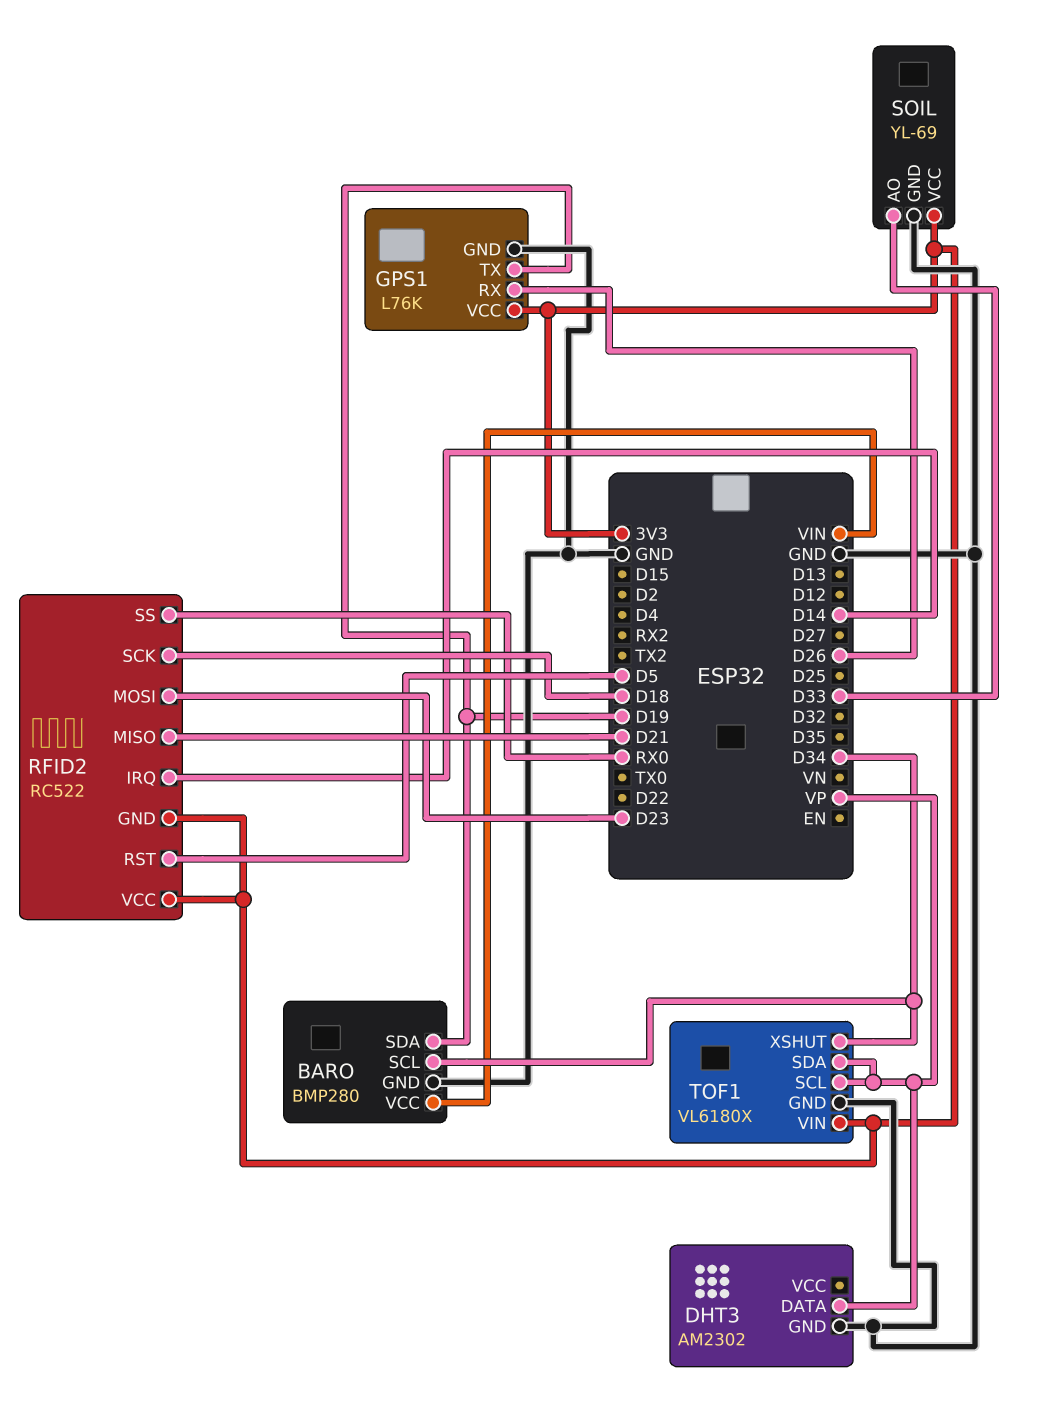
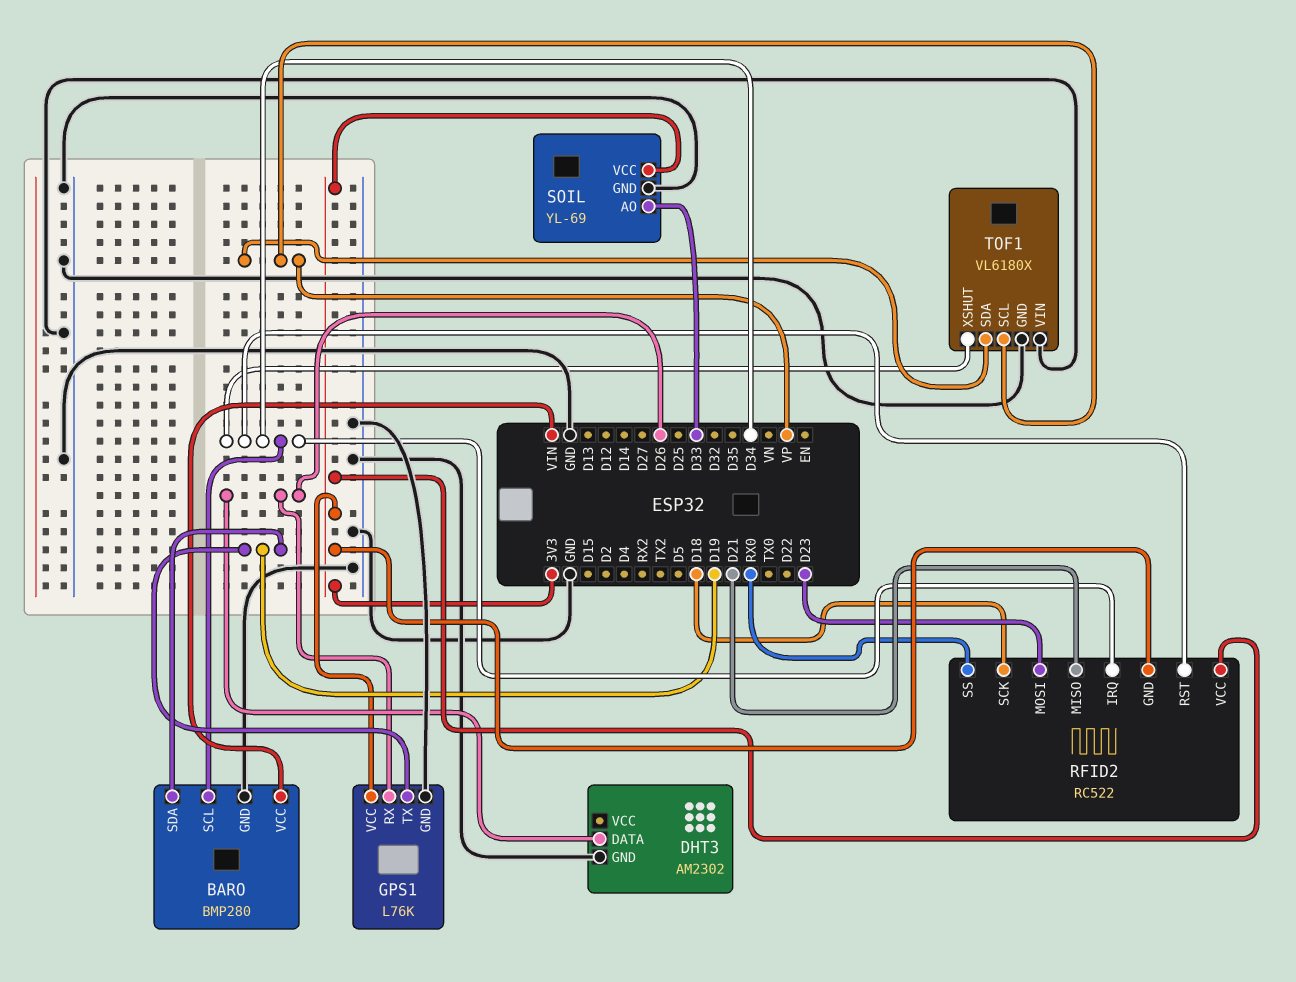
DHT3 pin DATA: VP -> D26
RFID2 pin IRQ: D14 -> D34
RFID2 pin RST: D5 -> D34
TOF1 pin VIN: 3V3 -> GND

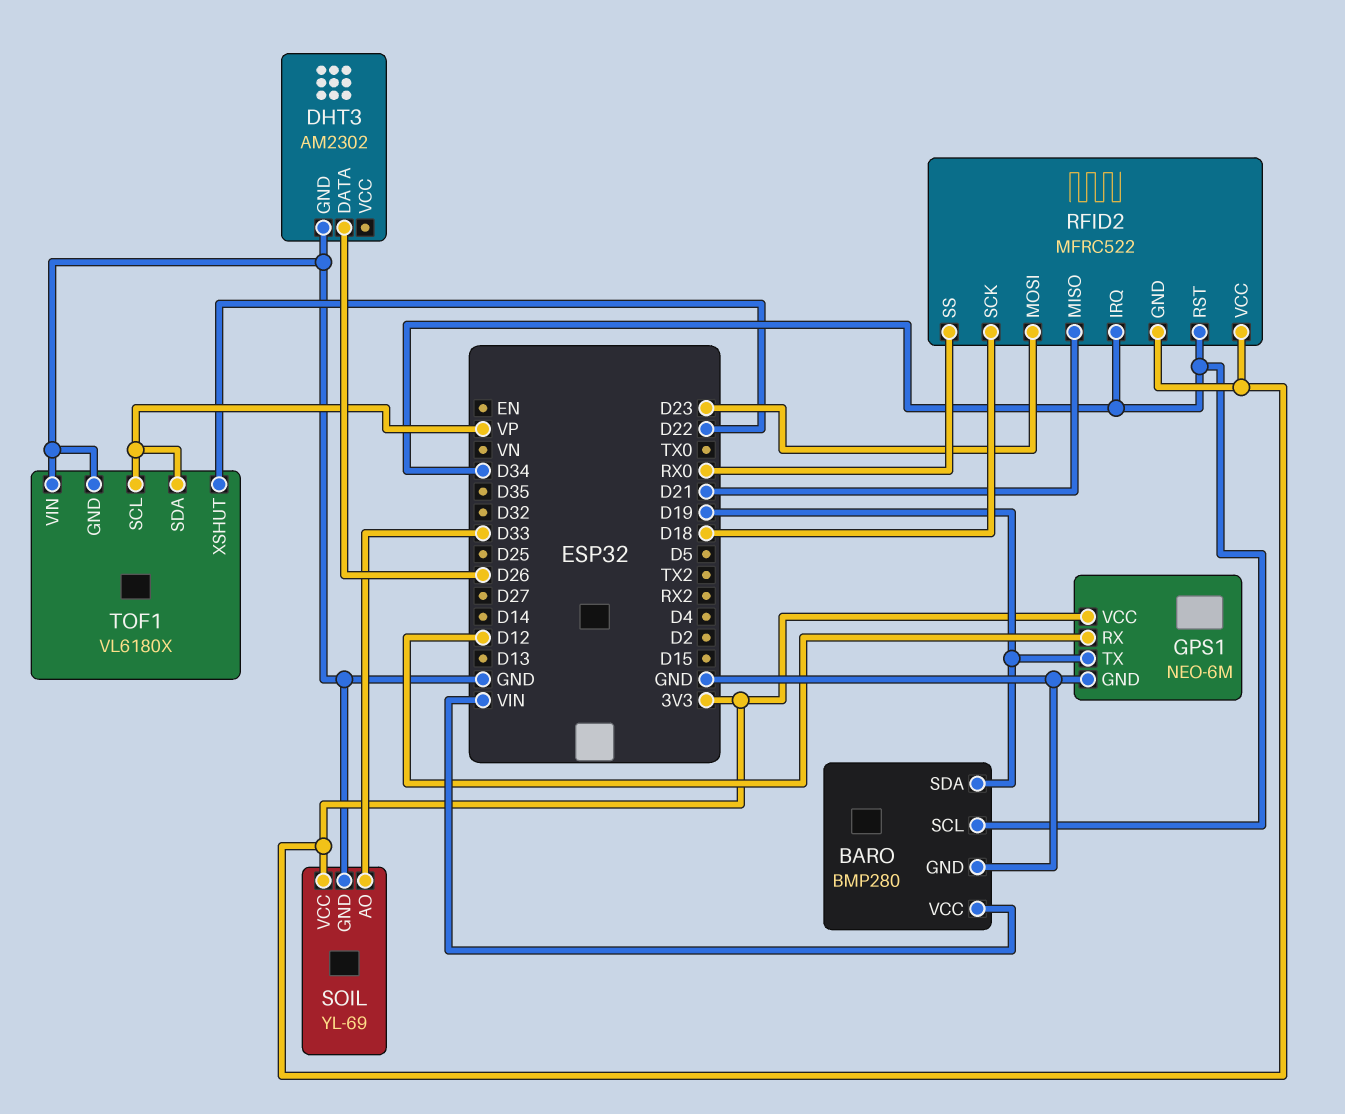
GPS1: L76K -> NEO-6M
GPS1 pin RX: D26 -> D12
RFID2: RC522 -> MFRC522
TOF1 pin XSHUT: D34 -> D22

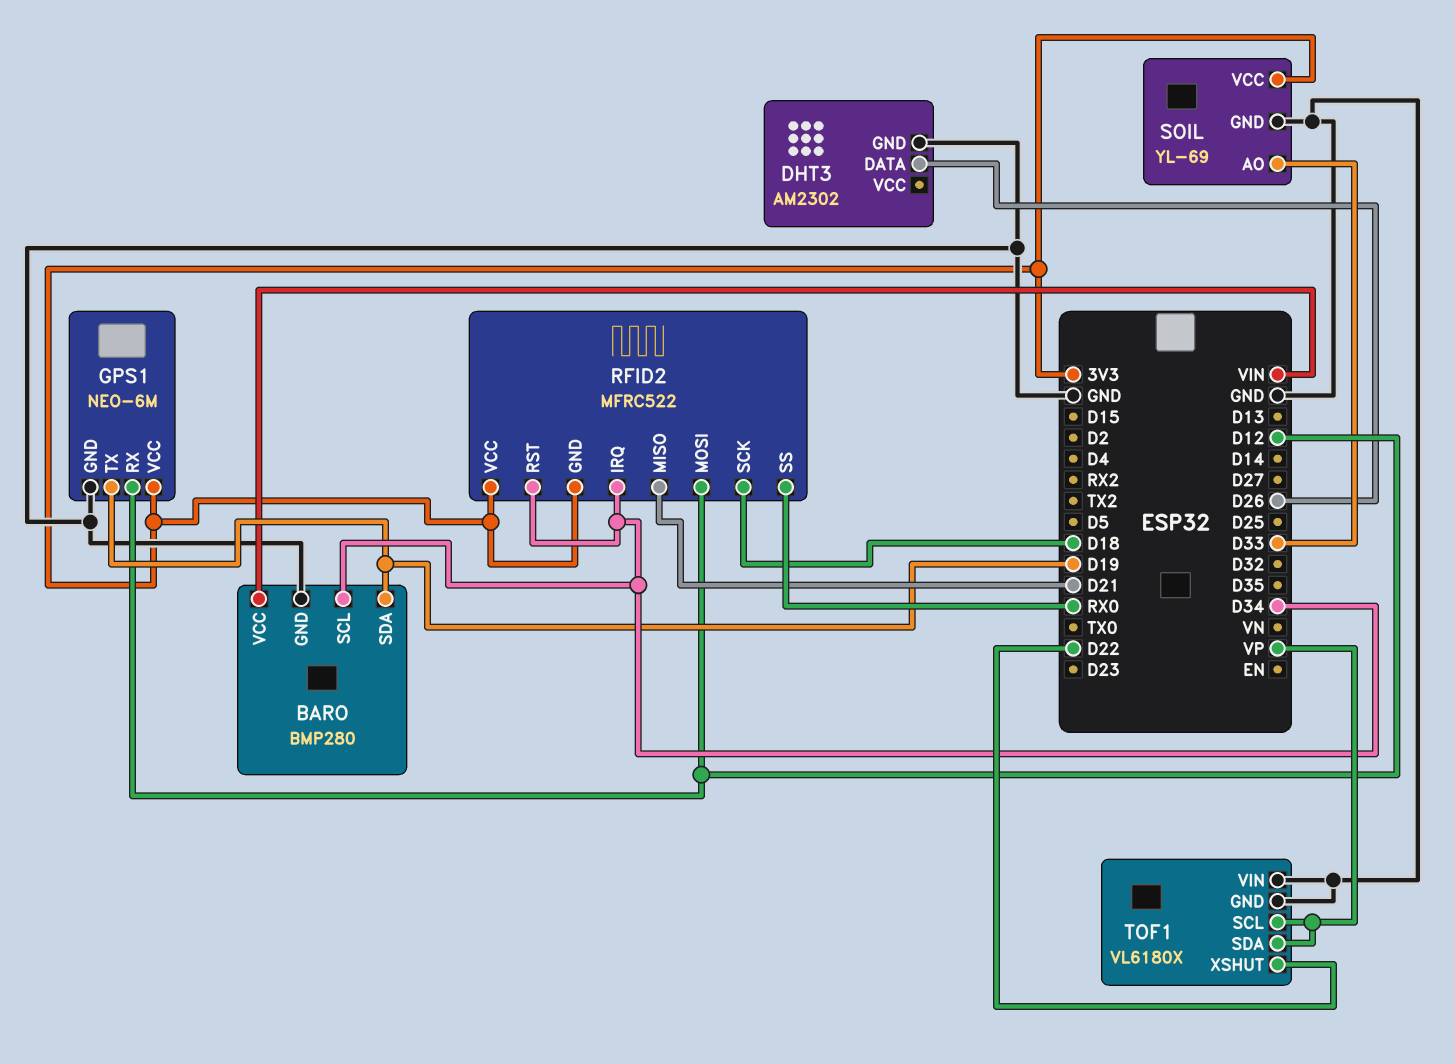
RFID2 pin MOSI: D23 -> D12

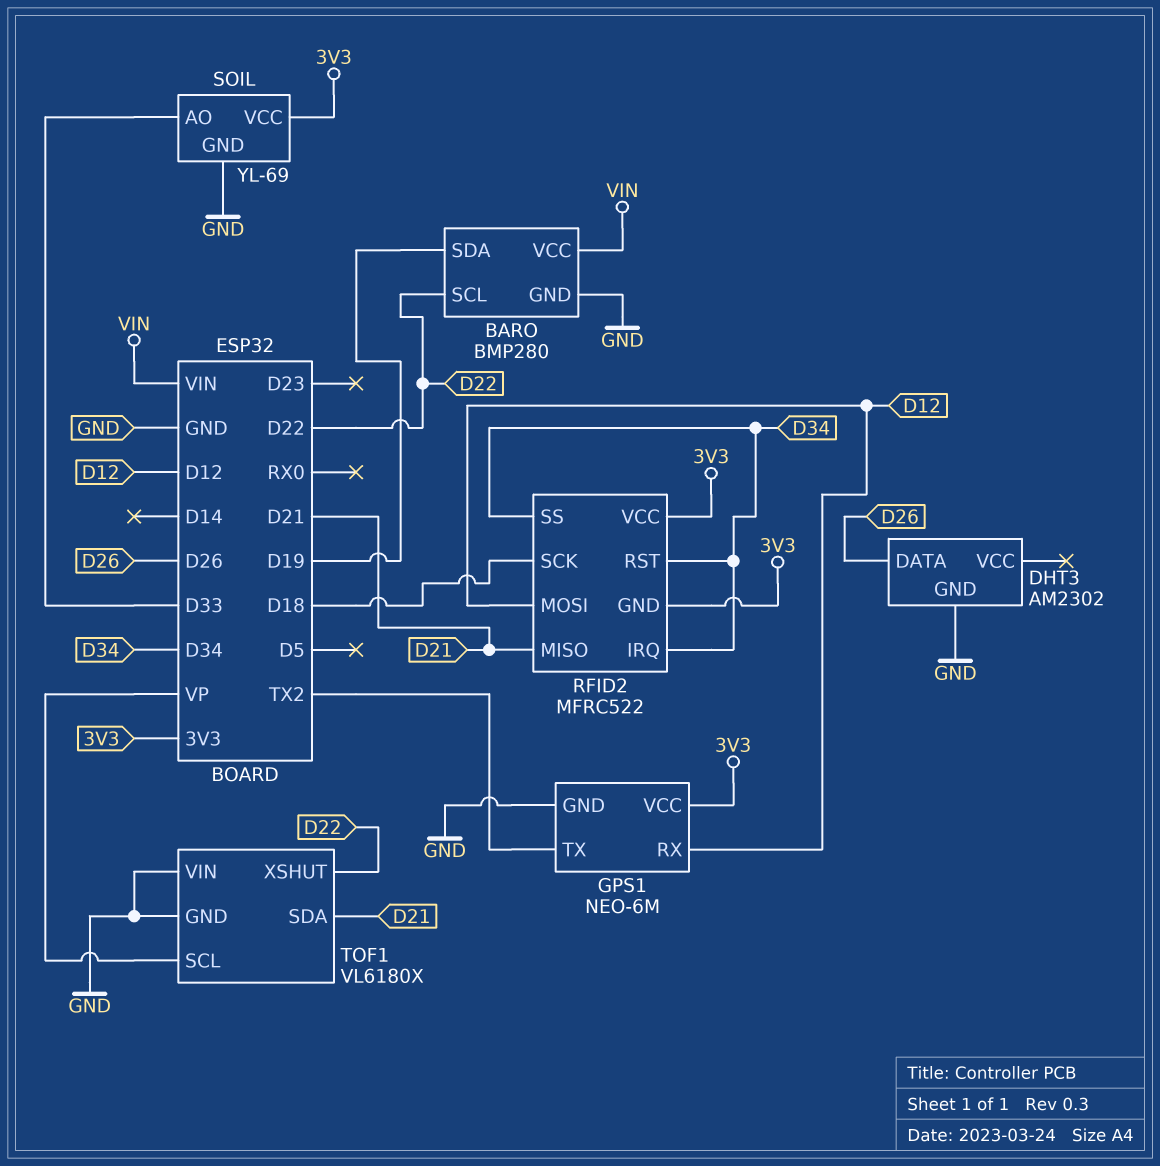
BARO pin SCL: D34 -> D22
GPS1 pin TX: D19 -> TX2
RFID2 pin SS: RX0 -> D34
TOF1 pin SDA: VP -> D21

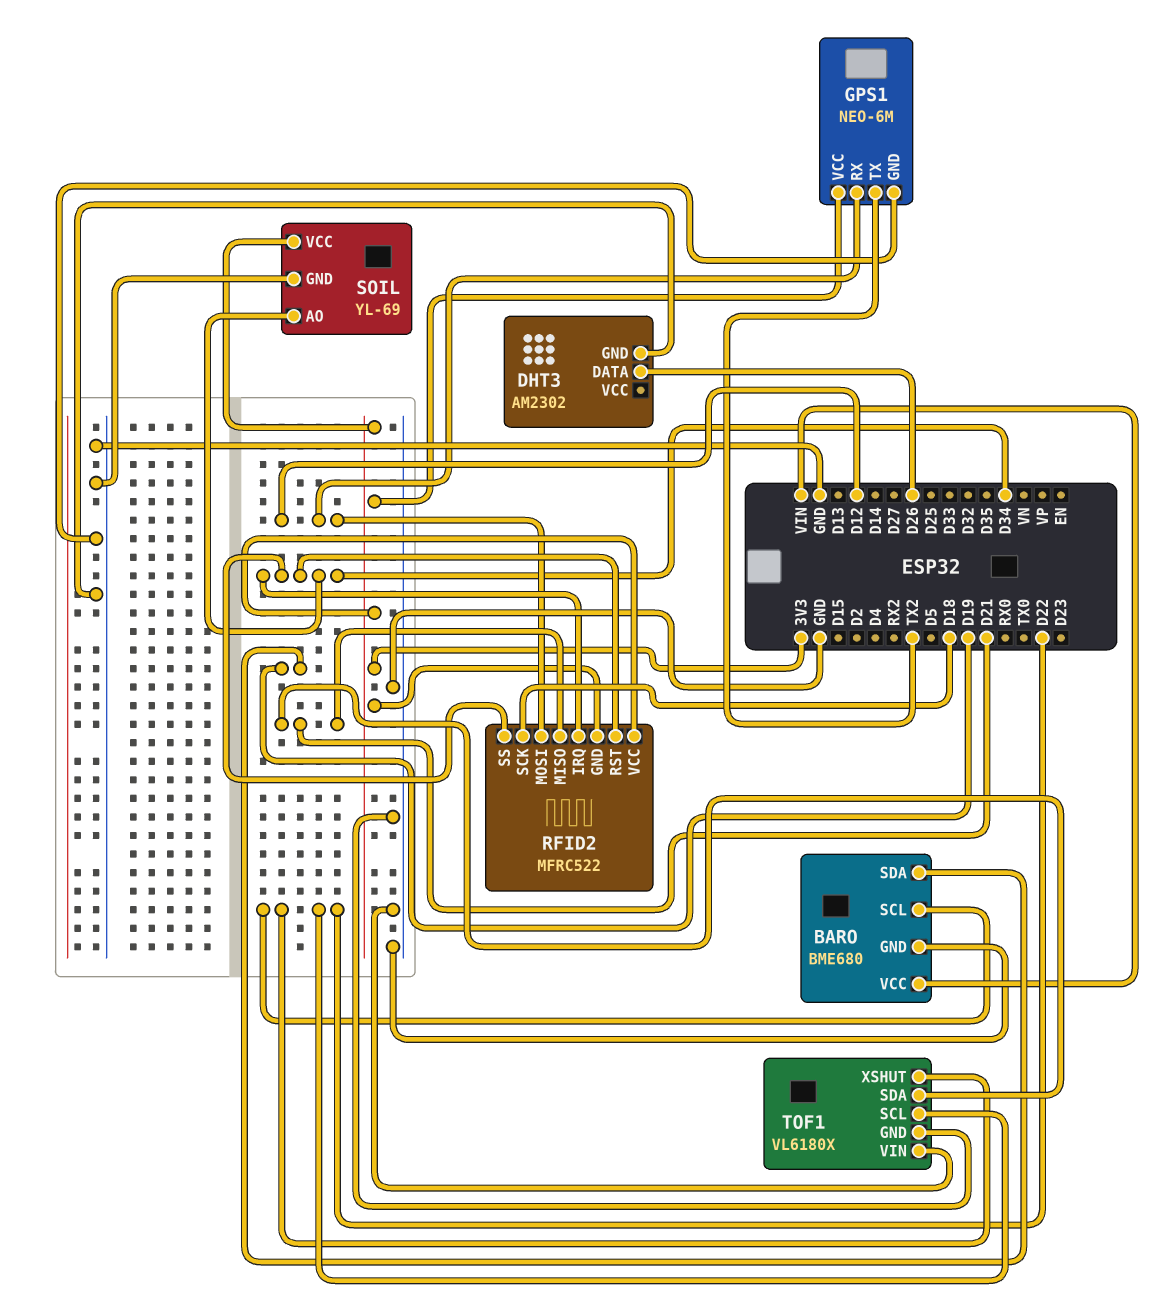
BARO: BMP280 -> BME680
SOIL pin AO: D33 -> D34
TOF1 pin SCL: VP -> D22

